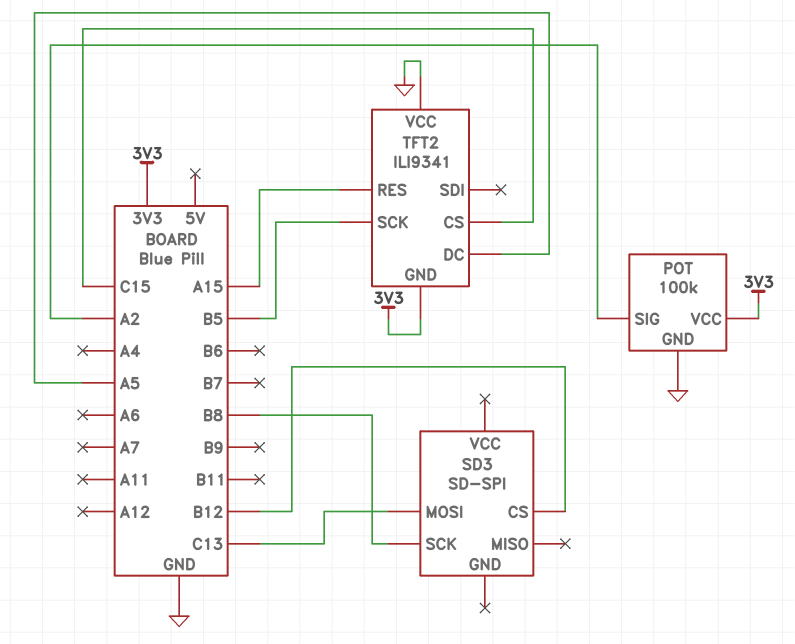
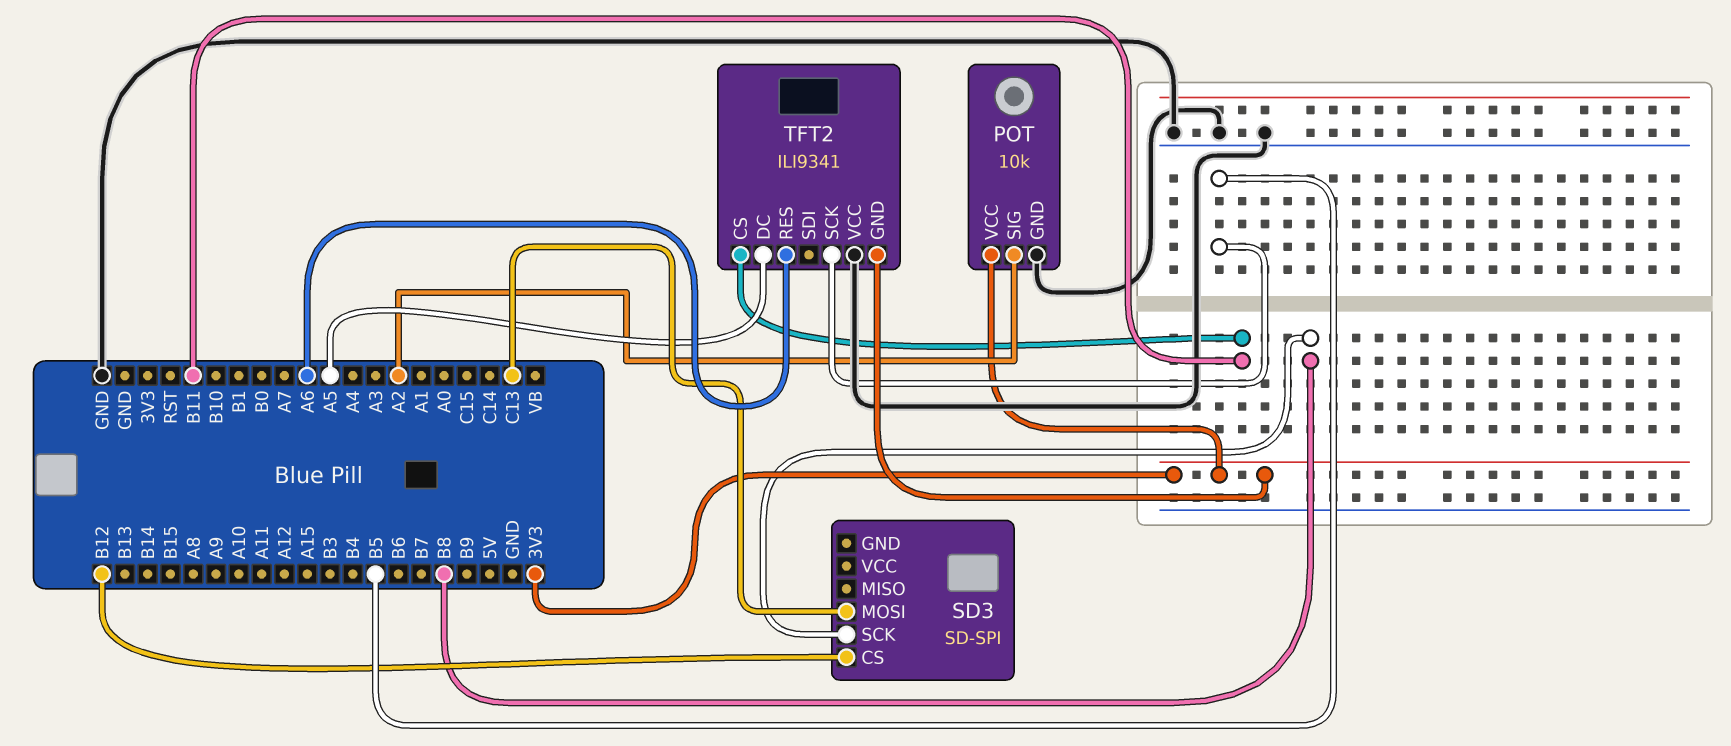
POT: 100k -> 10k
TFT2 pin CS: C15 -> B11
TFT2 pin RES: A15 -> A6

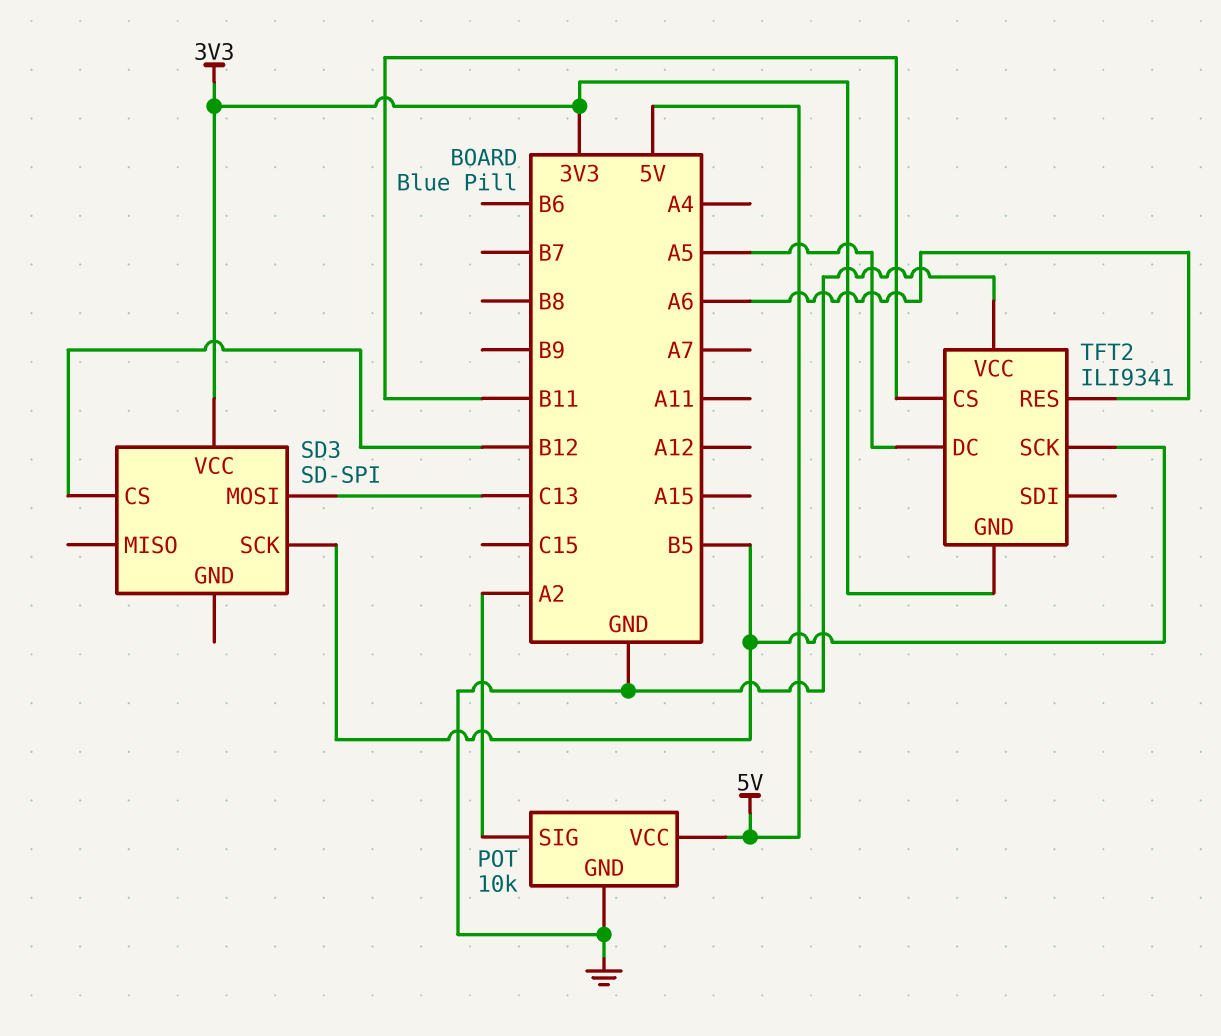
POT pin VCC: 3V3 -> 5V
SD3 pin SCK: B8 -> B5
SD3 pin VCC: none -> 3V3

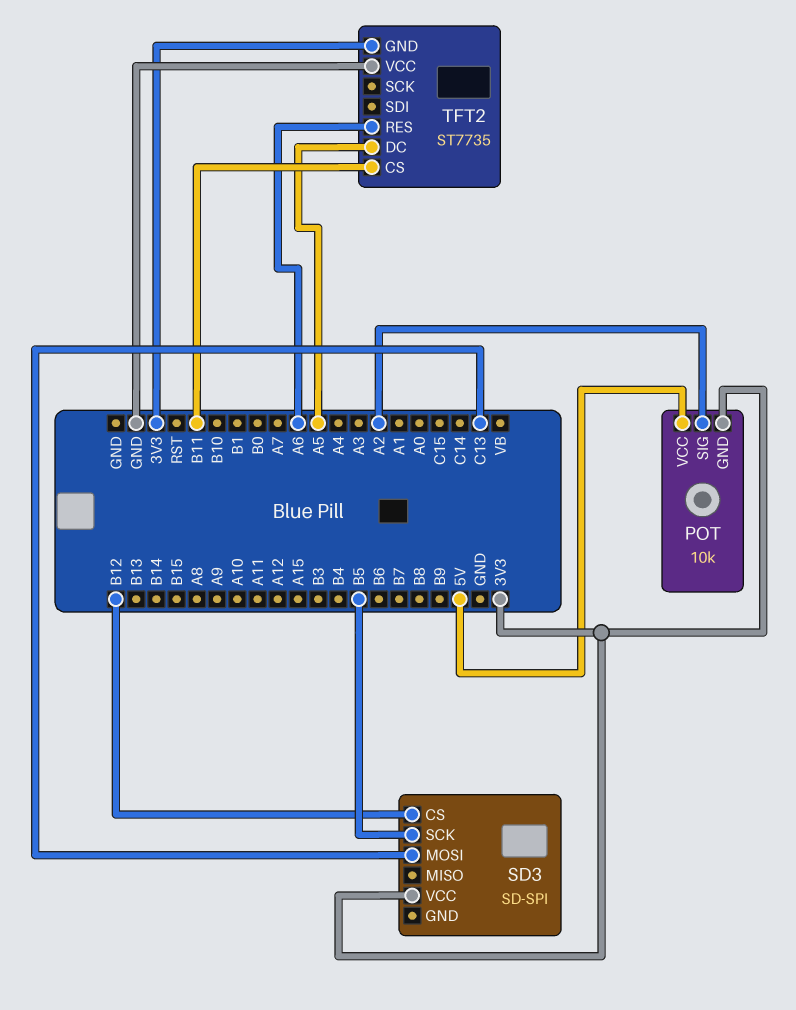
POT pin GND: GND -> 3V3
TFT2: ILI9341 -> ST7735
TFT2 pin SCK: B5 -> none

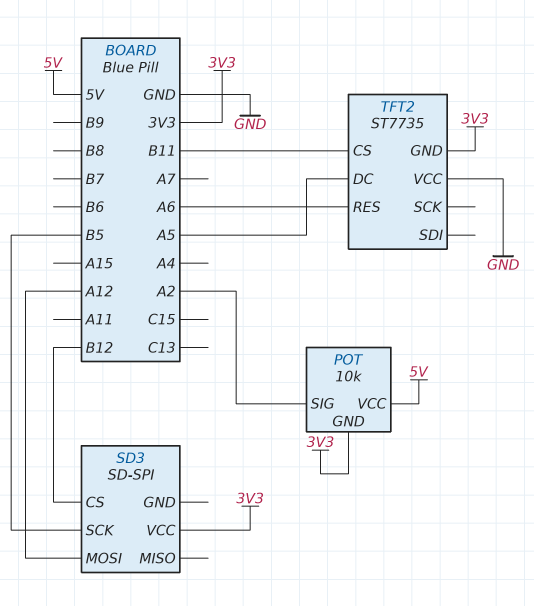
SD3 pin MOSI: C13 -> A12

